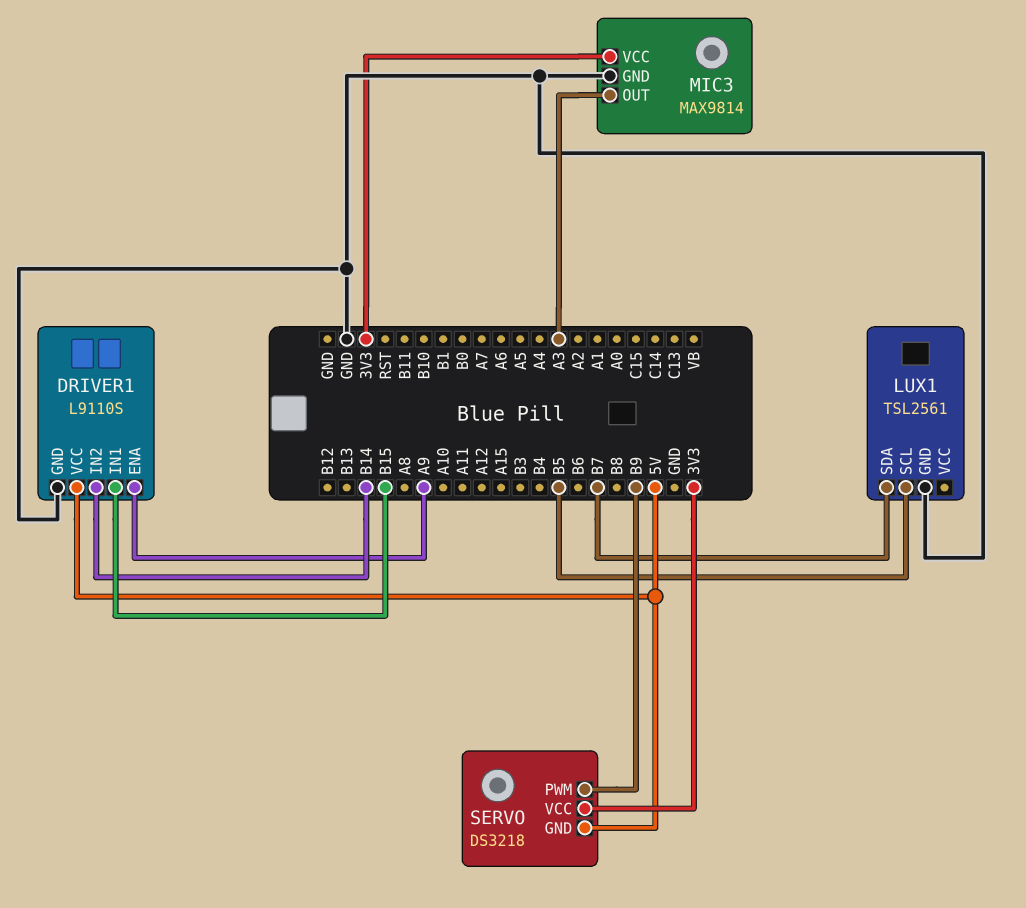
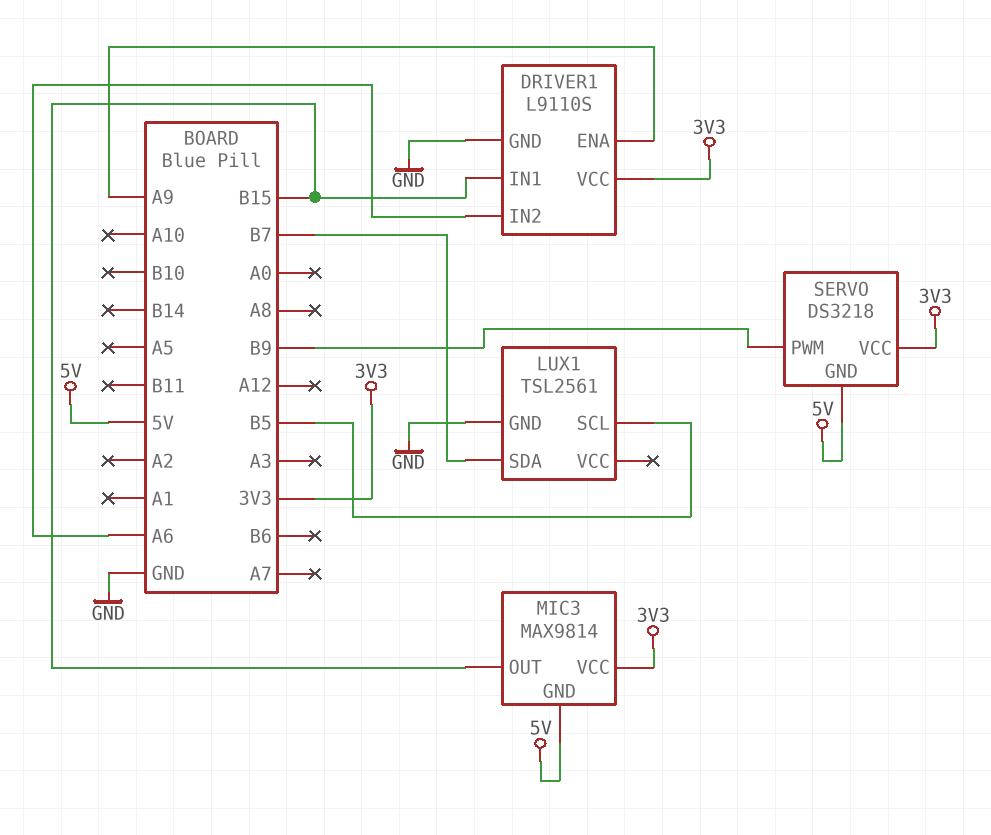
DRIVER1 pin IN2: B14 -> A6
DRIVER1 pin VCC: 5V -> 3V3
MIC3 pin GND: GND -> 5V
MIC3 pin OUT: A3 -> B15

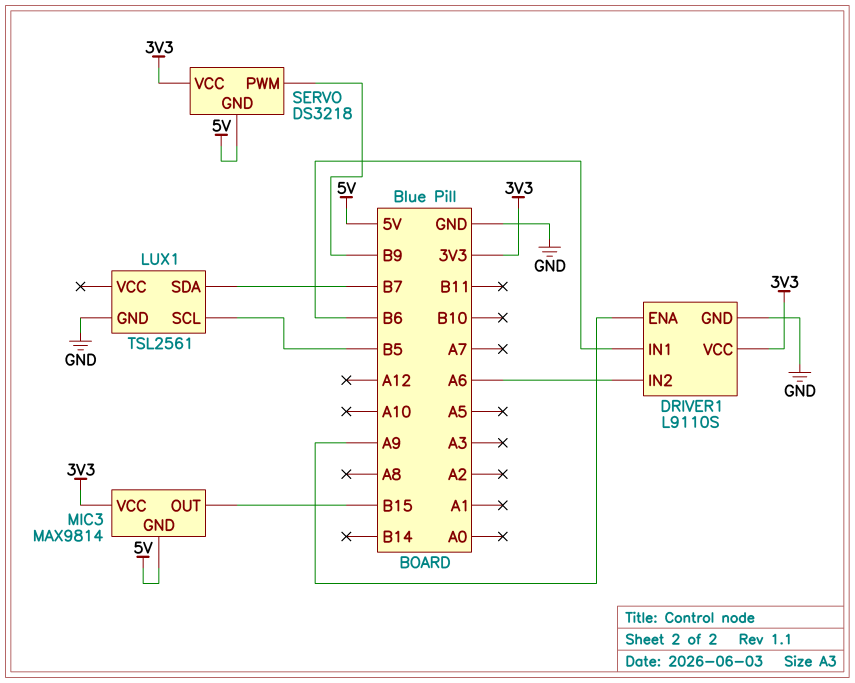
DRIVER1 pin IN1: B15 -> B6

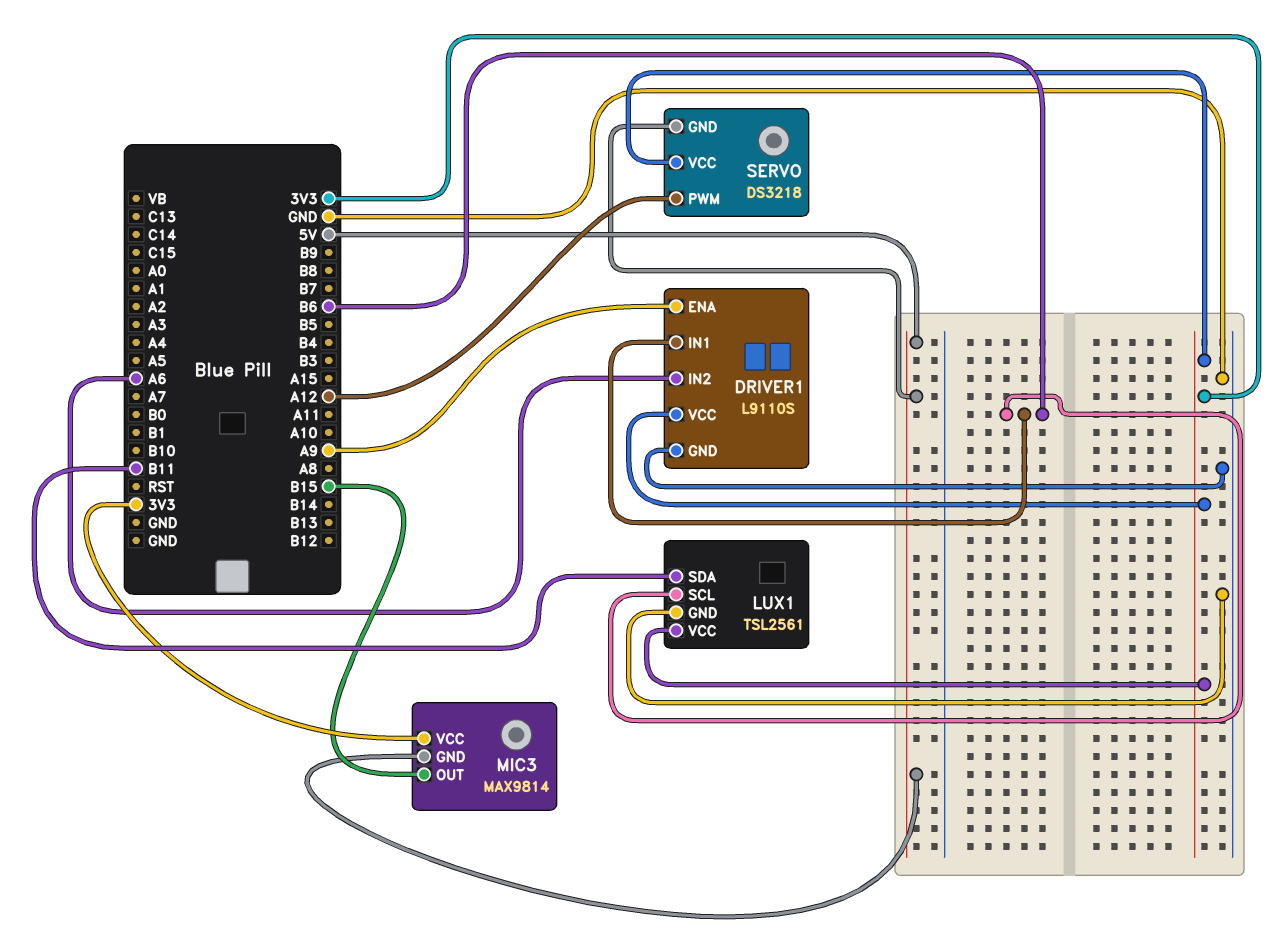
LUX1 pin SCL: B5 -> B6
LUX1 pin SDA: B7 -> B11
LUX1 pin VCC: none -> 3V3
SERVO pin PWM: B9 -> A12

